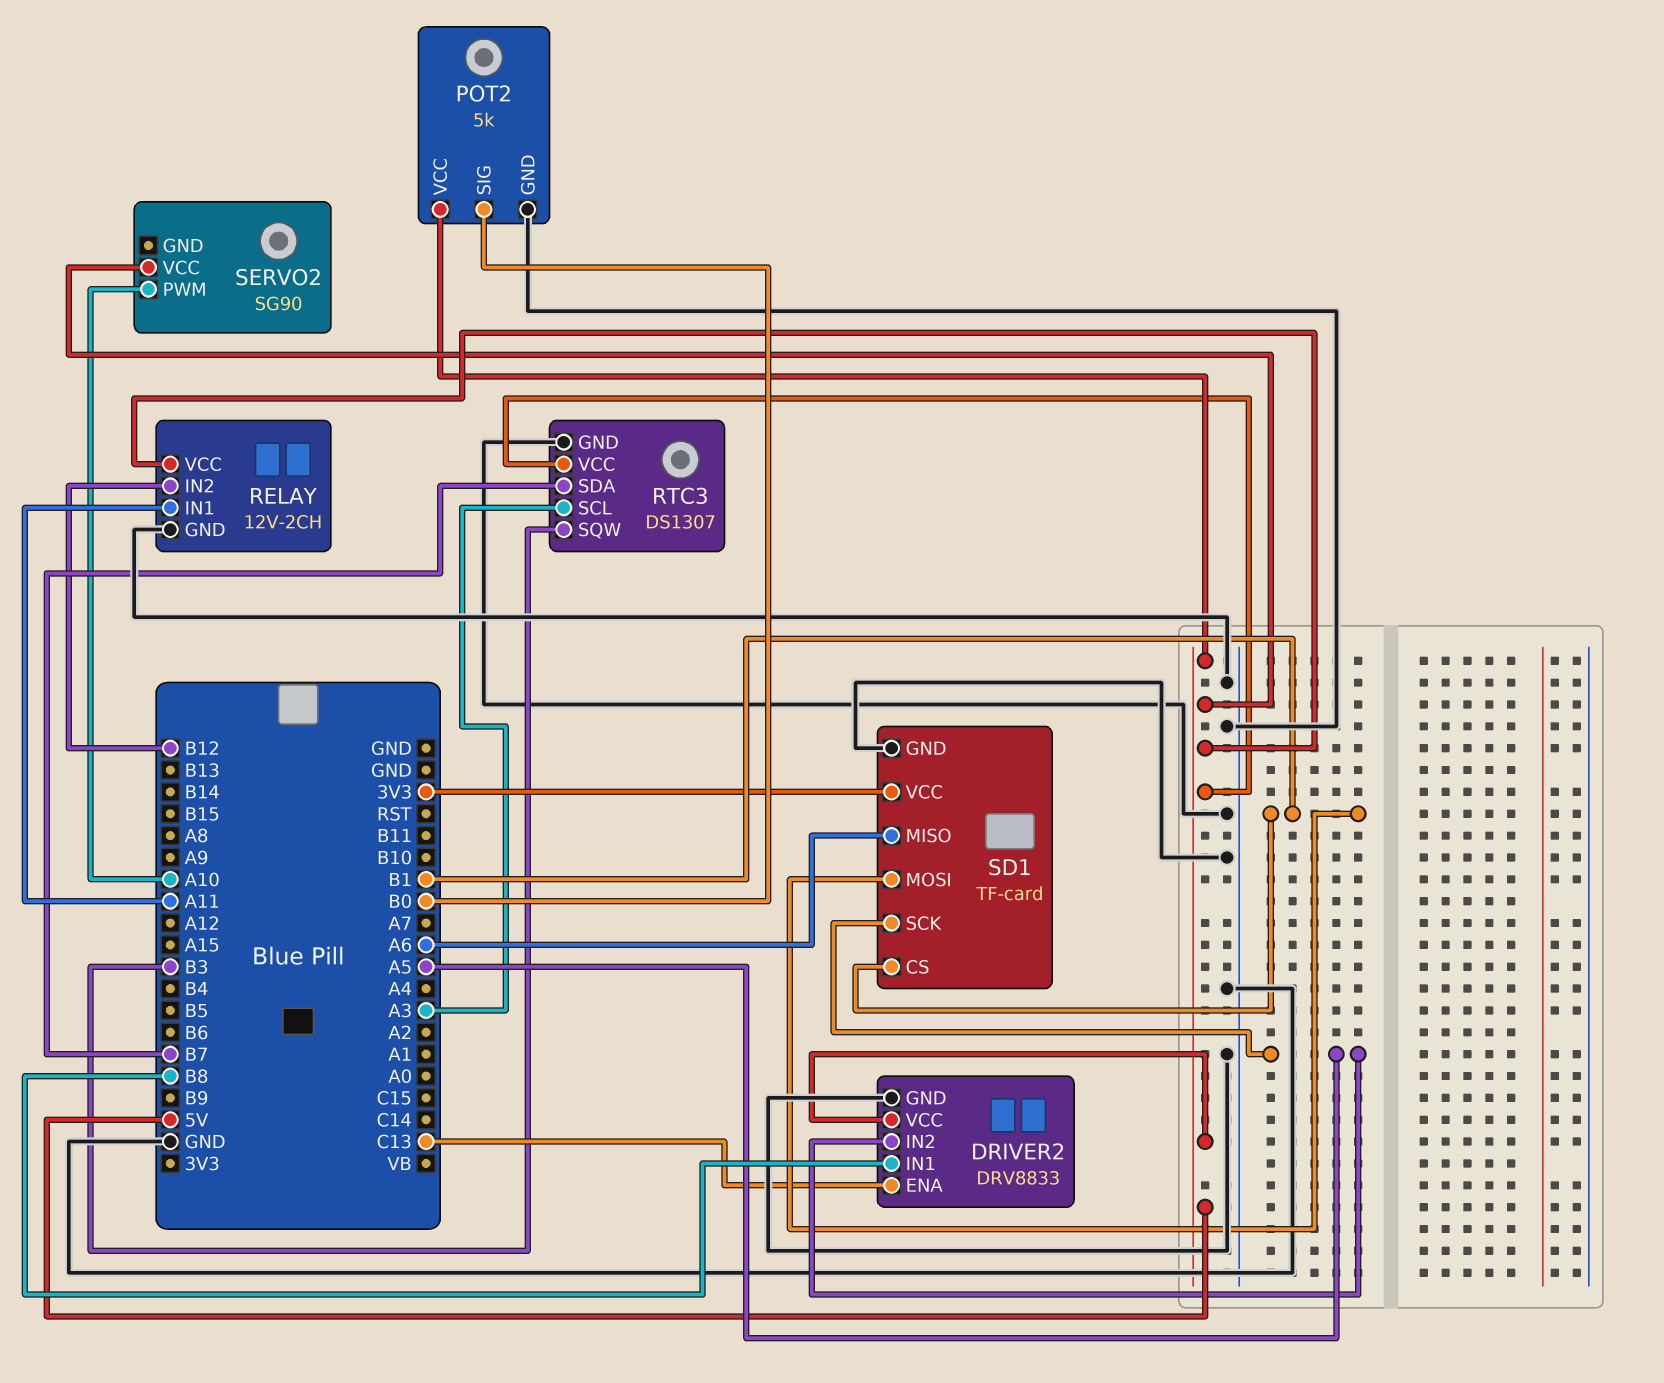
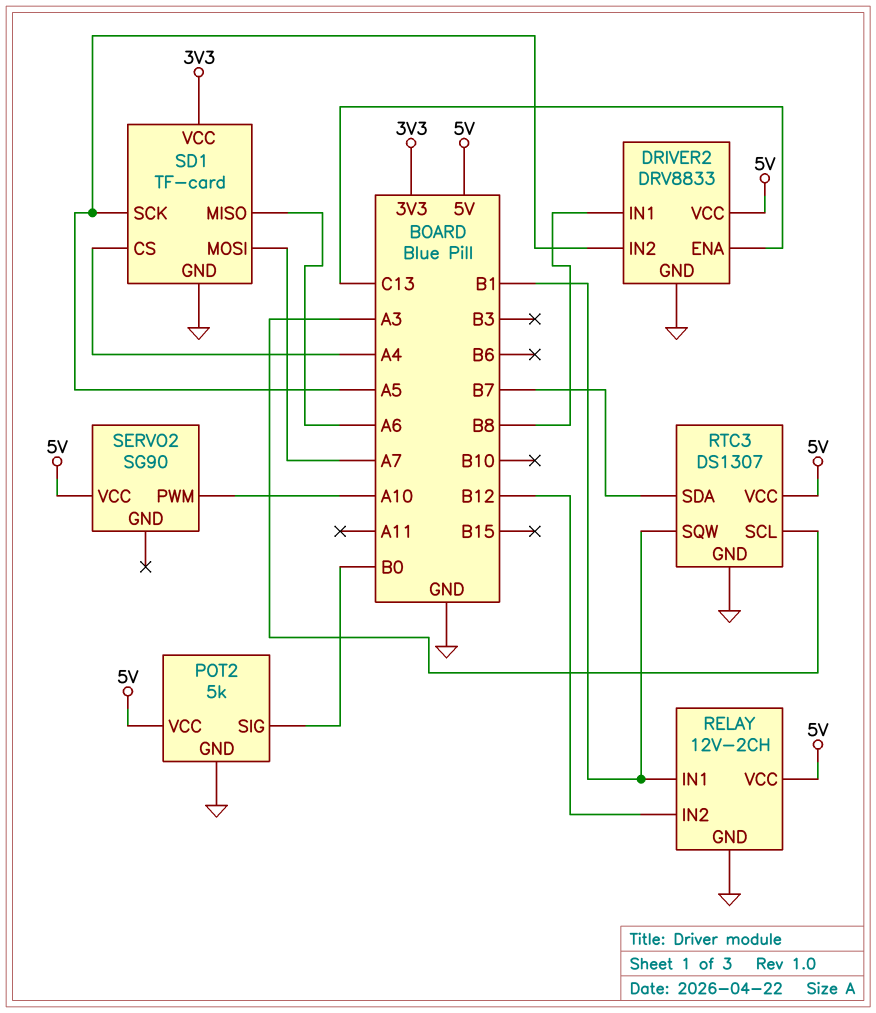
RELAY pin IN1: A11 -> B1
RTC3 pin SQW: B3 -> B1
SD1 pin CS: B1 -> A4
SD1 pin MOSI: B1 -> A7

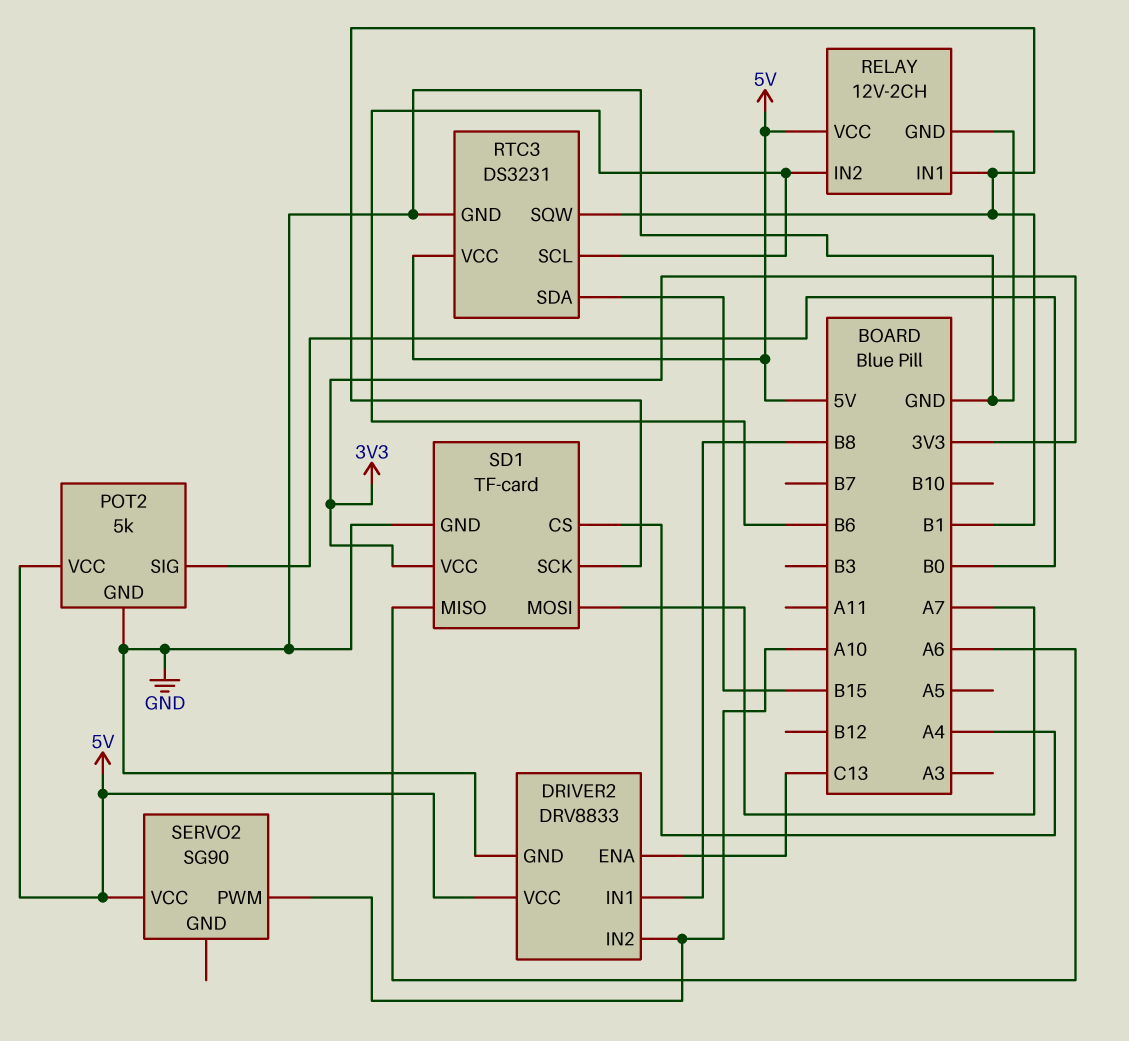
DRIVER2 pin IN2: A5 -> A10
RELAY pin IN2: B12 -> B6
RTC3: DS1307 -> DS3231
RTC3 pin SCL: A3 -> B6
RTC3 pin SDA: B7 -> B15
SD1 pin SCK: A5 -> B1

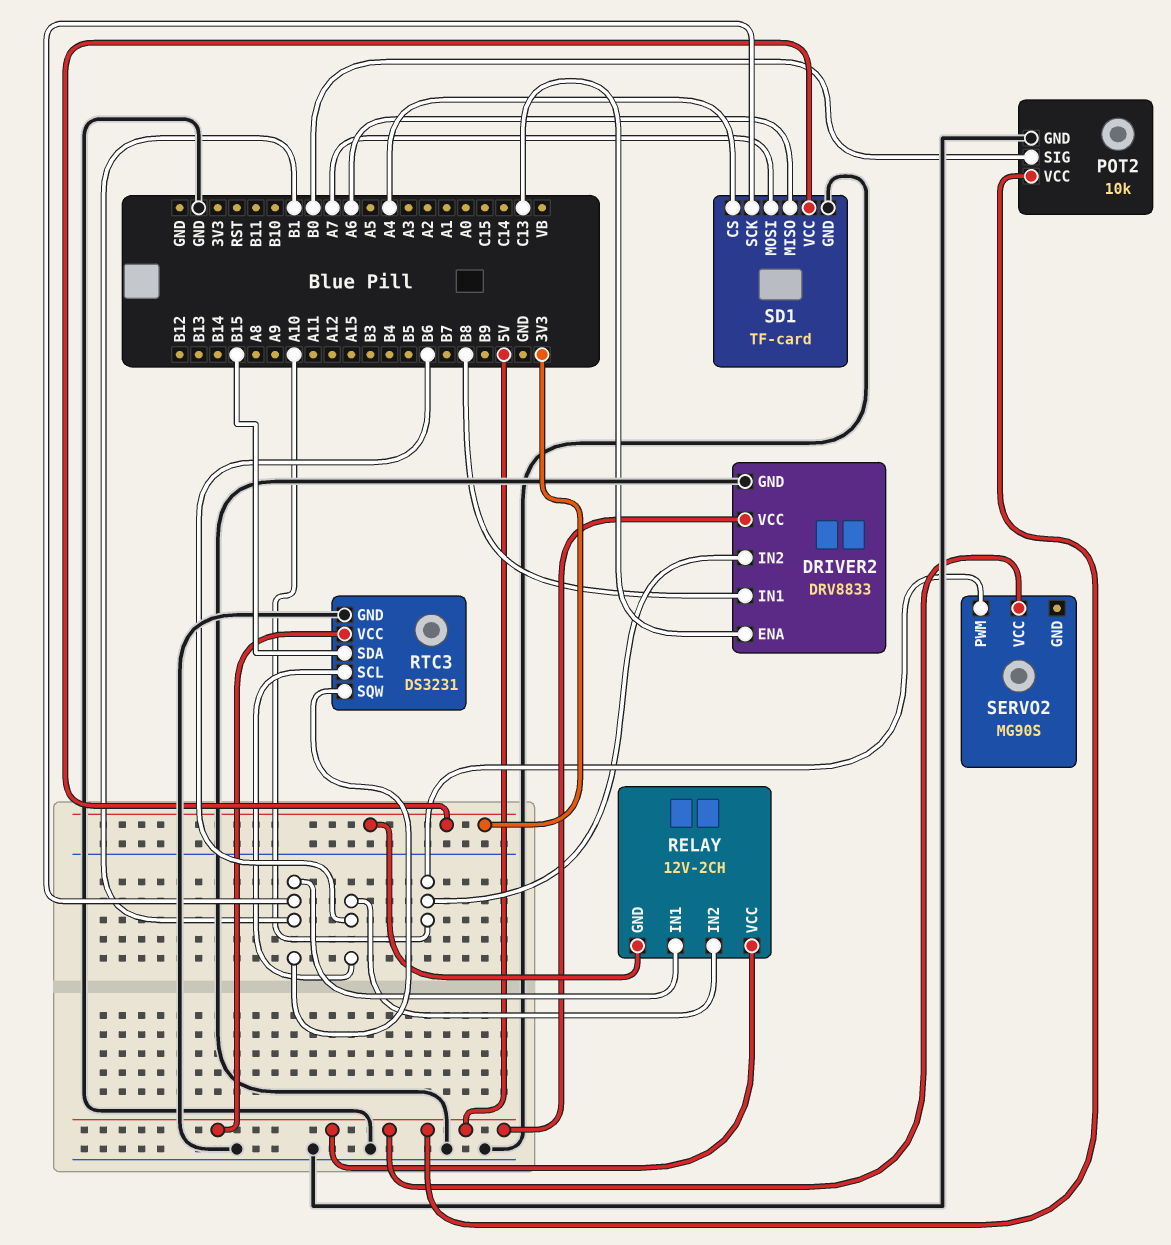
POT2: 5k -> 10k
RELAY pin GND: GND -> 3V3
SERVO2: SG90 -> MG90S

